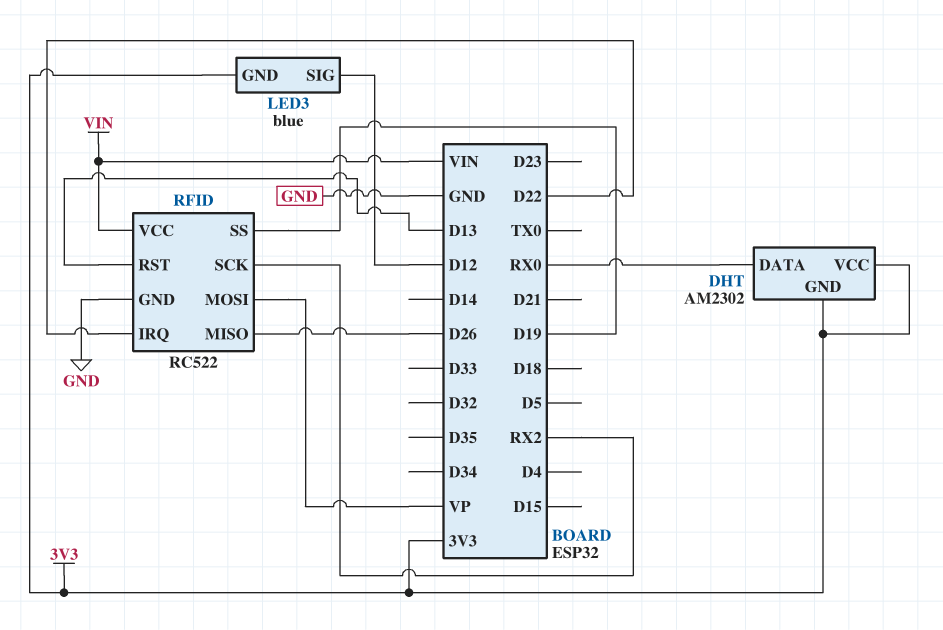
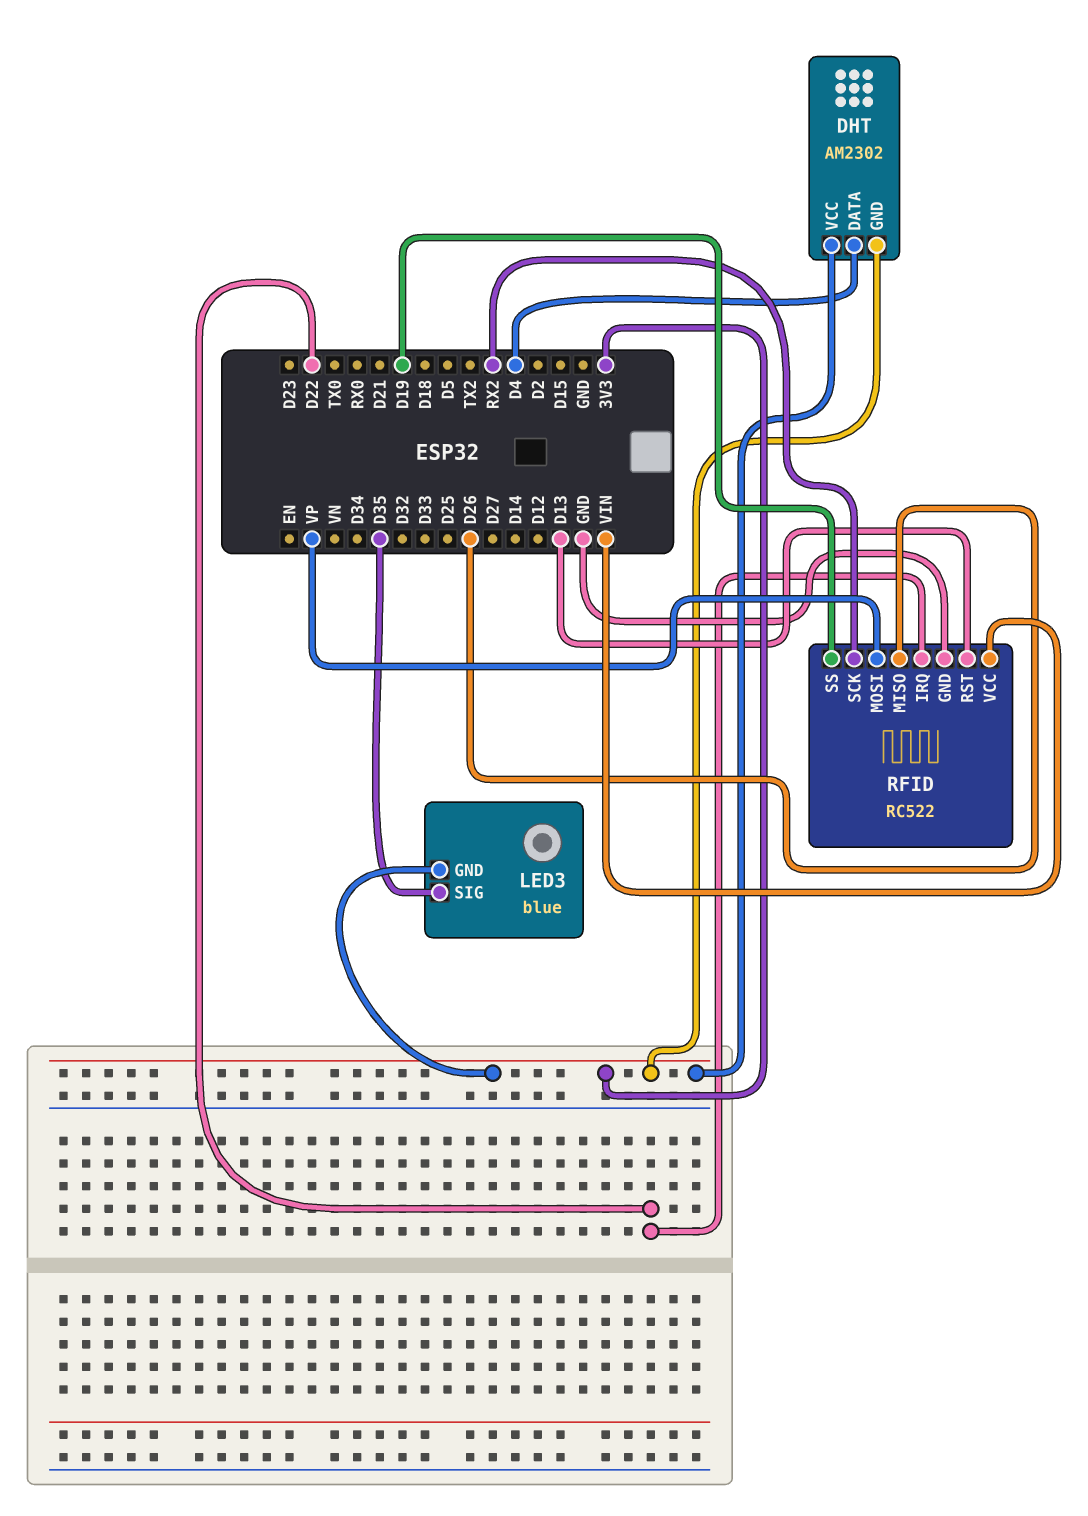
DHT pin DATA: RX0 -> D4
LED3 pin SIG: D12 -> D35

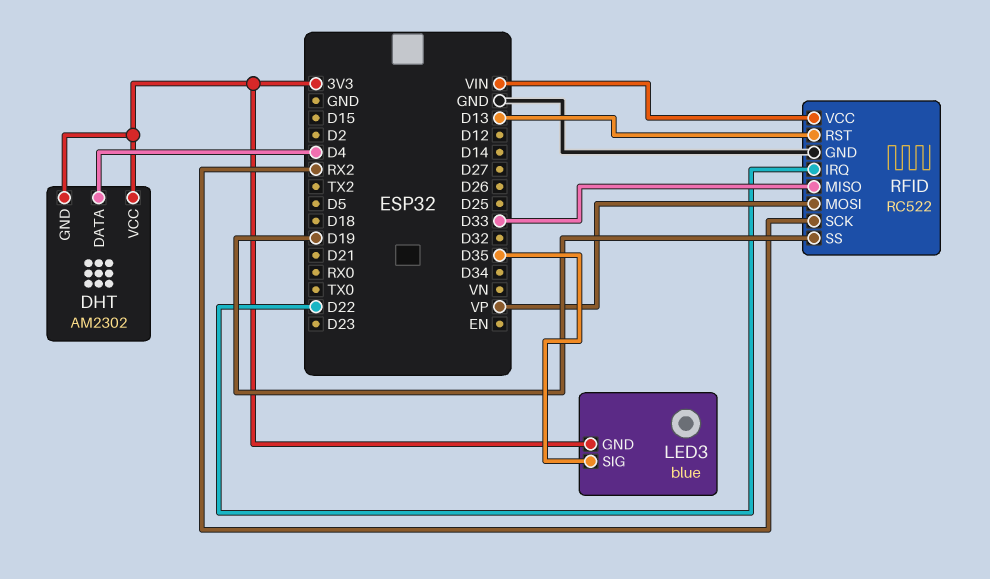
RFID pin MISO: D26 -> D33

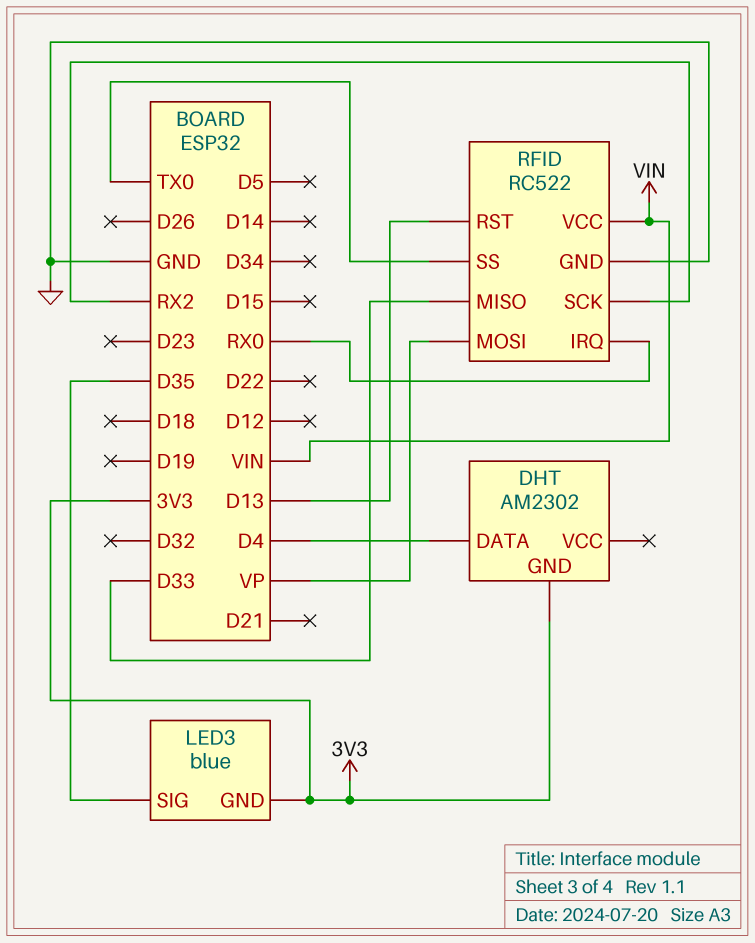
DHT pin VCC: 3V3 -> none
RFID pin IRQ: D22 -> RX0
RFID pin SS: D19 -> TX0

